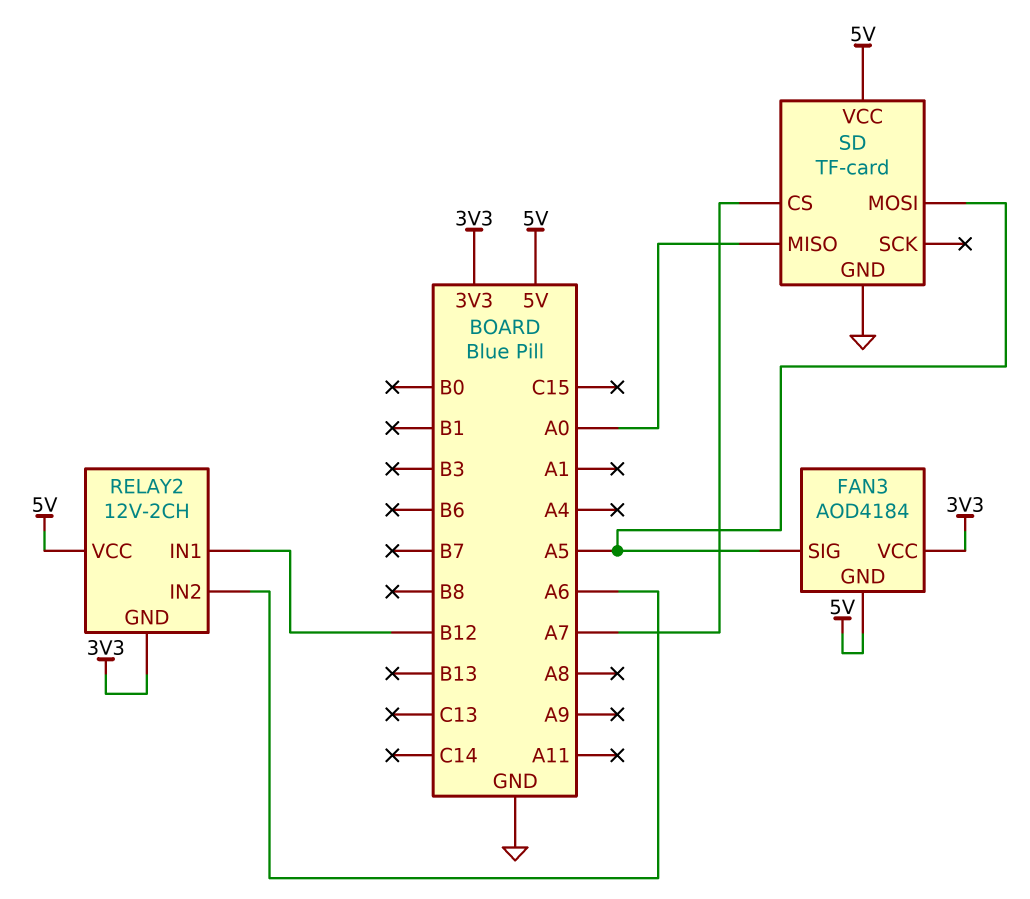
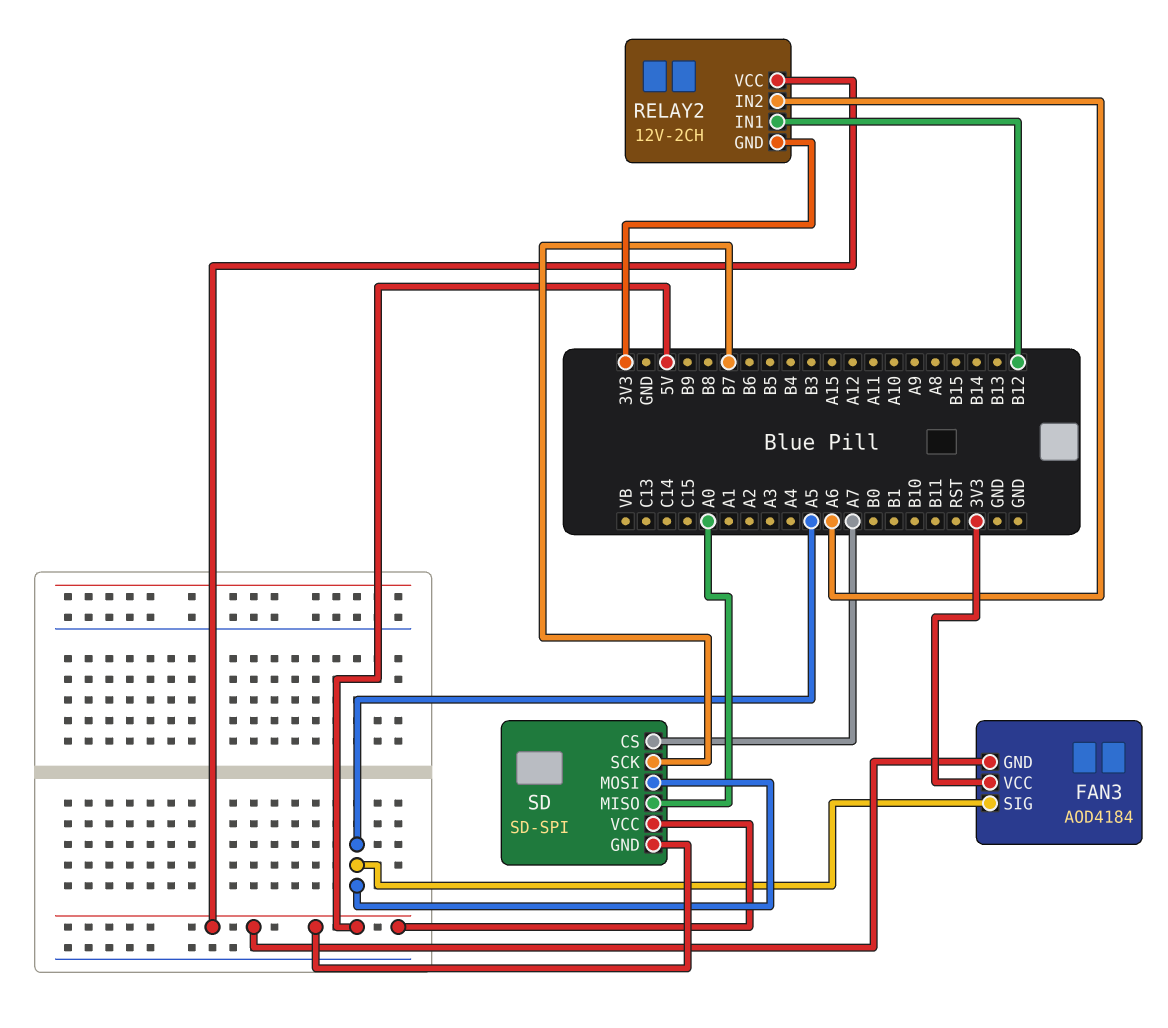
SD: TF-card -> SD-SPI
SD pin GND: GND -> 5V
SD pin SCK: none -> B7

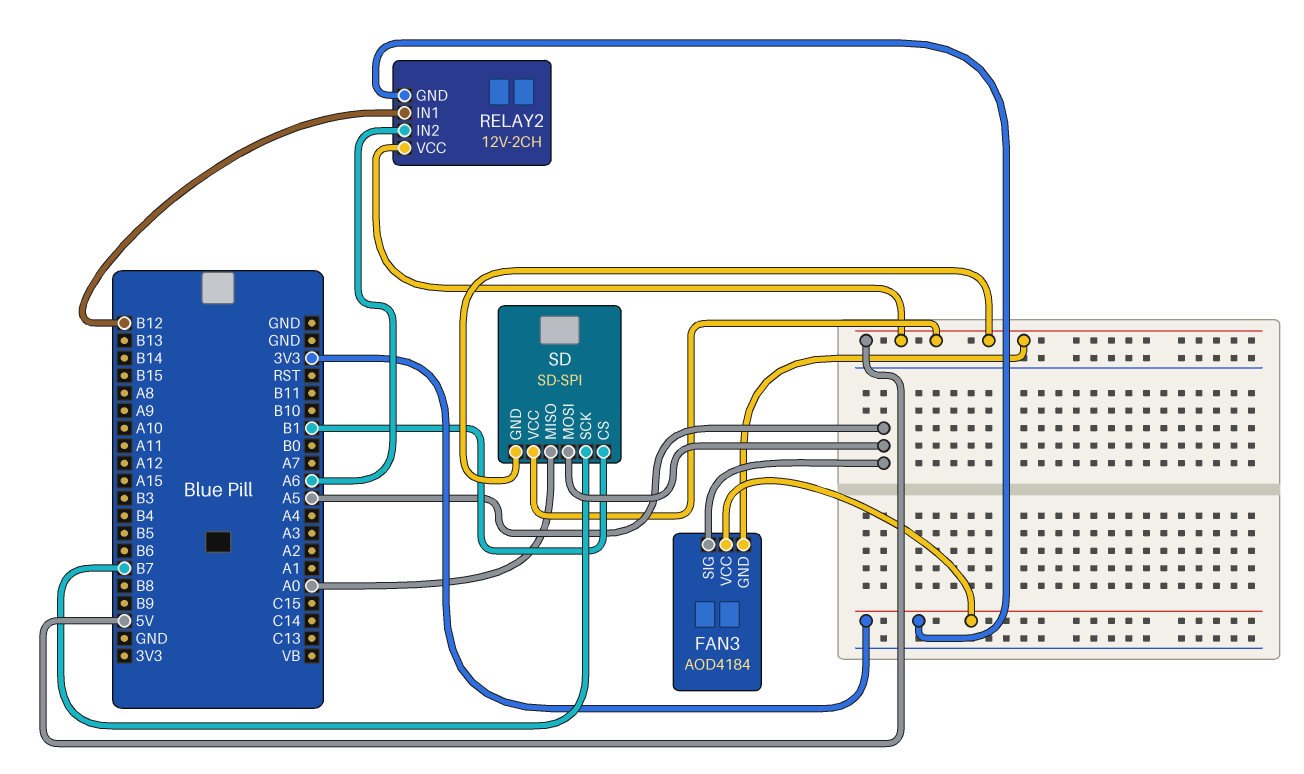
SD pin CS: A7 -> B1

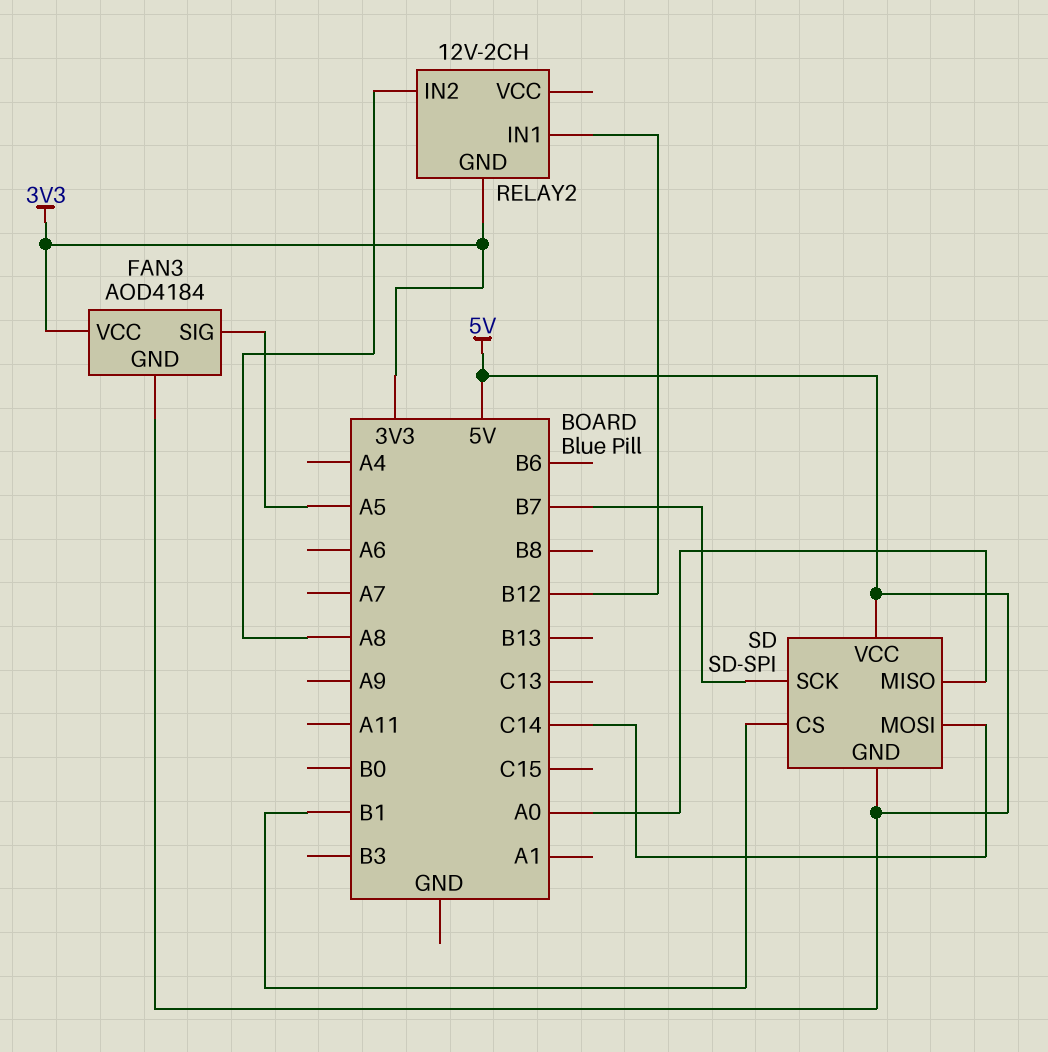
RELAY2 pin IN2: A6 -> A8
RELAY2 pin VCC: 5V -> none
SD pin MOSI: A5 -> C14

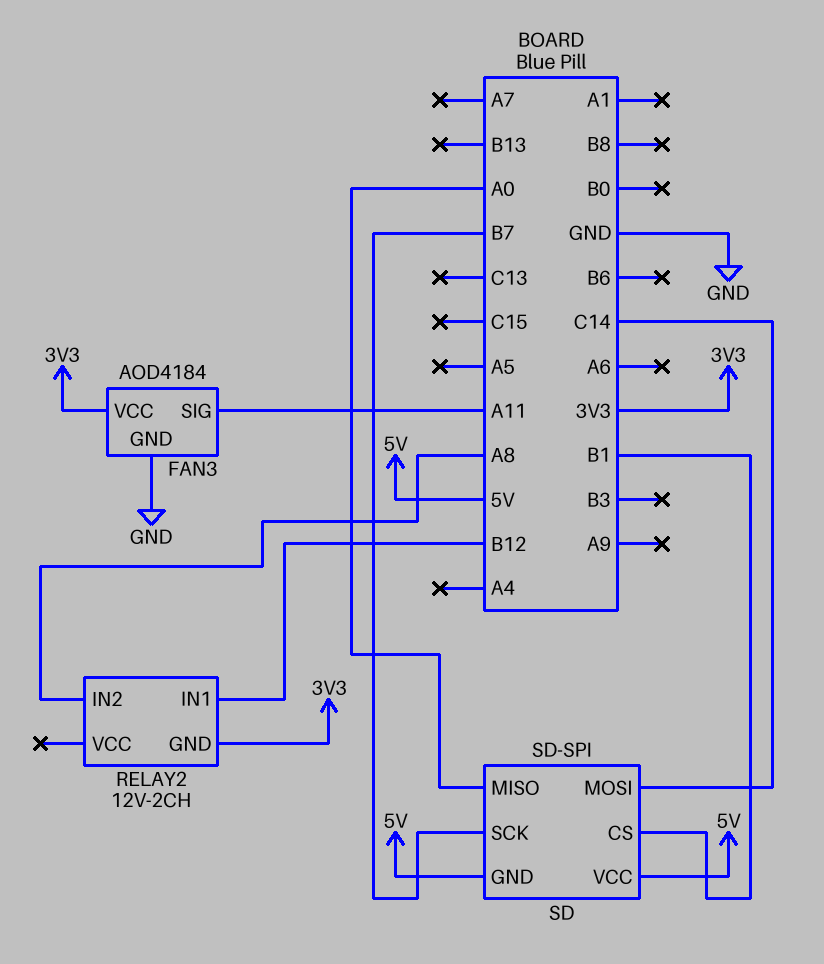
FAN3 pin GND: 5V -> GND
FAN3 pin SIG: A5 -> A11

